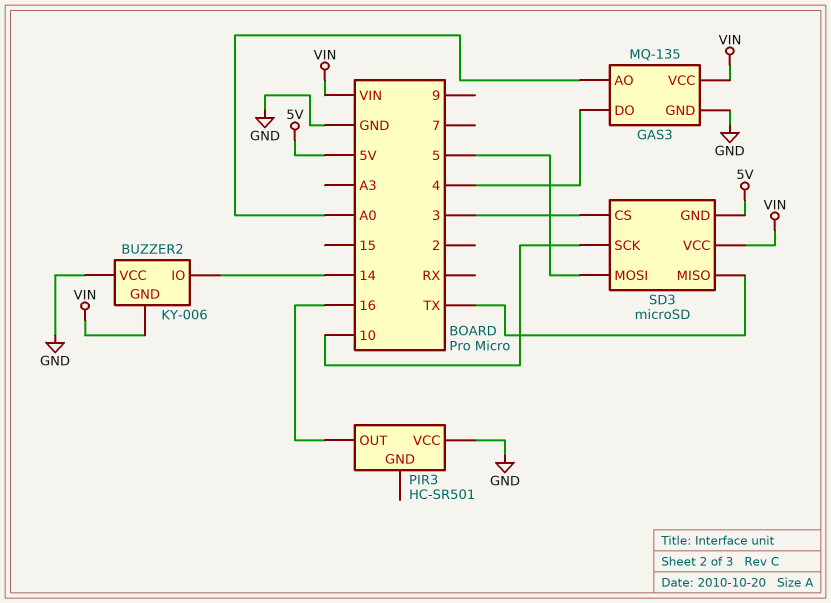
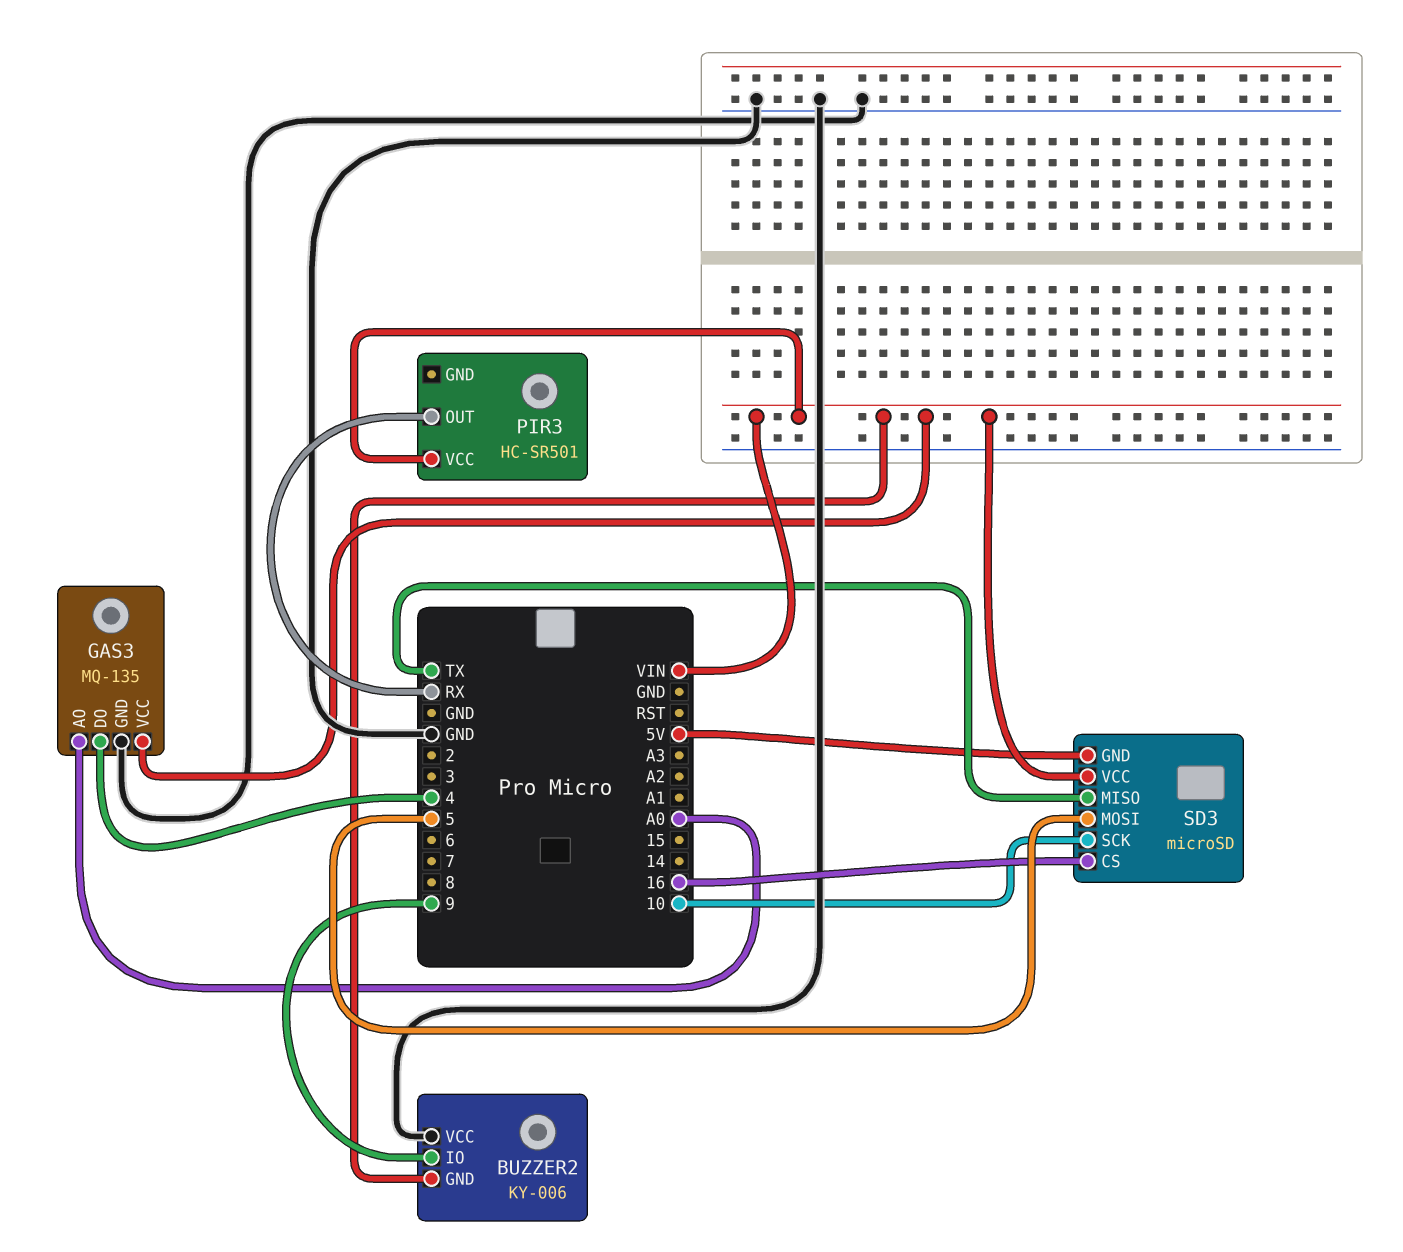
BUZZER2 pin IO: 14 -> 9
PIR3 pin OUT: 16 -> RX
PIR3 pin VCC: GND -> VIN
SD3 pin CS: 3 -> 16

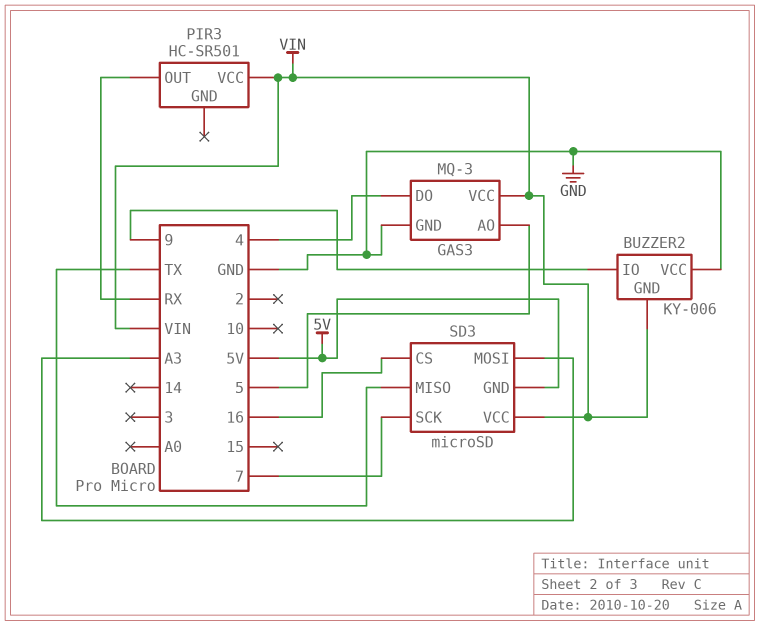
GAS3: MQ-135 -> MQ-3
GAS3 pin AO: A0 -> 5
SD3 pin MOSI: 5 -> A3
SD3 pin SCK: 10 -> 7

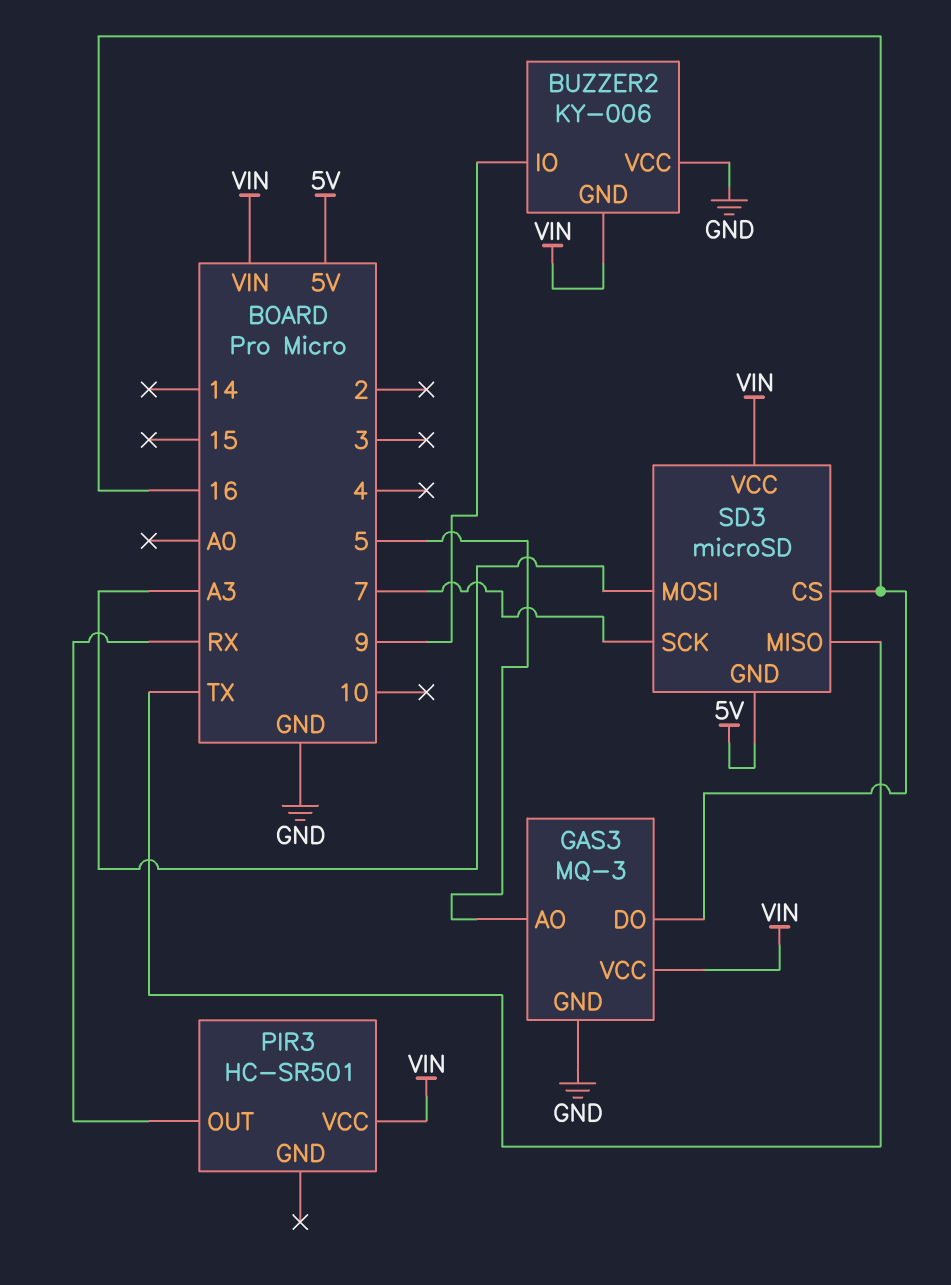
GAS3 pin DO: 4 -> 16

